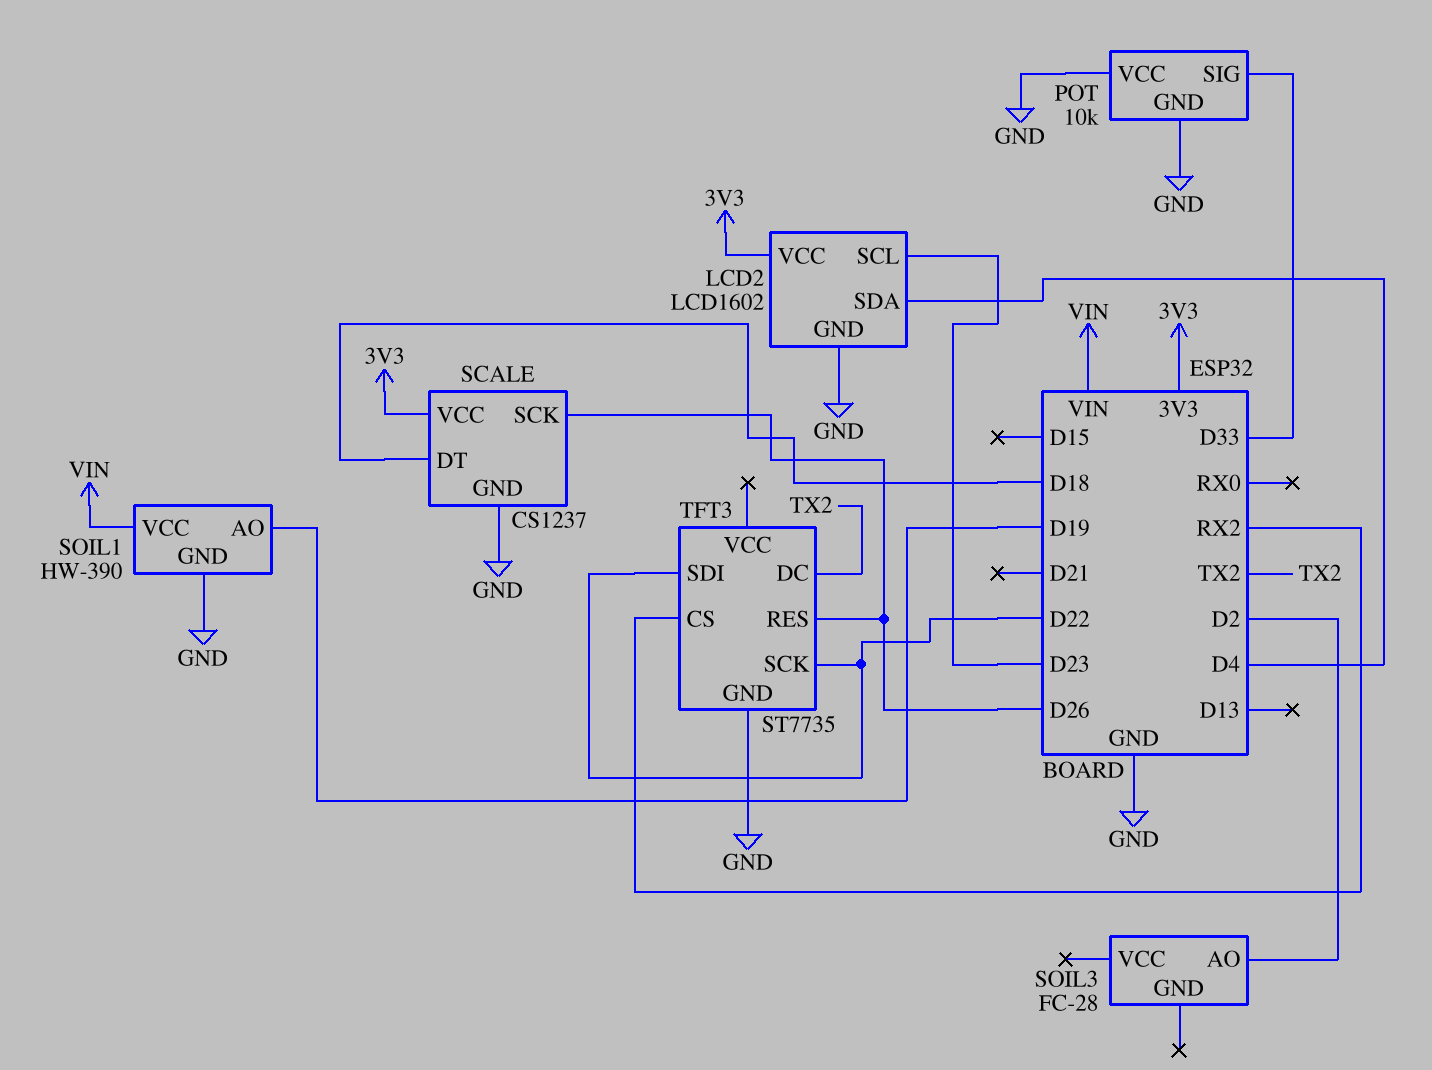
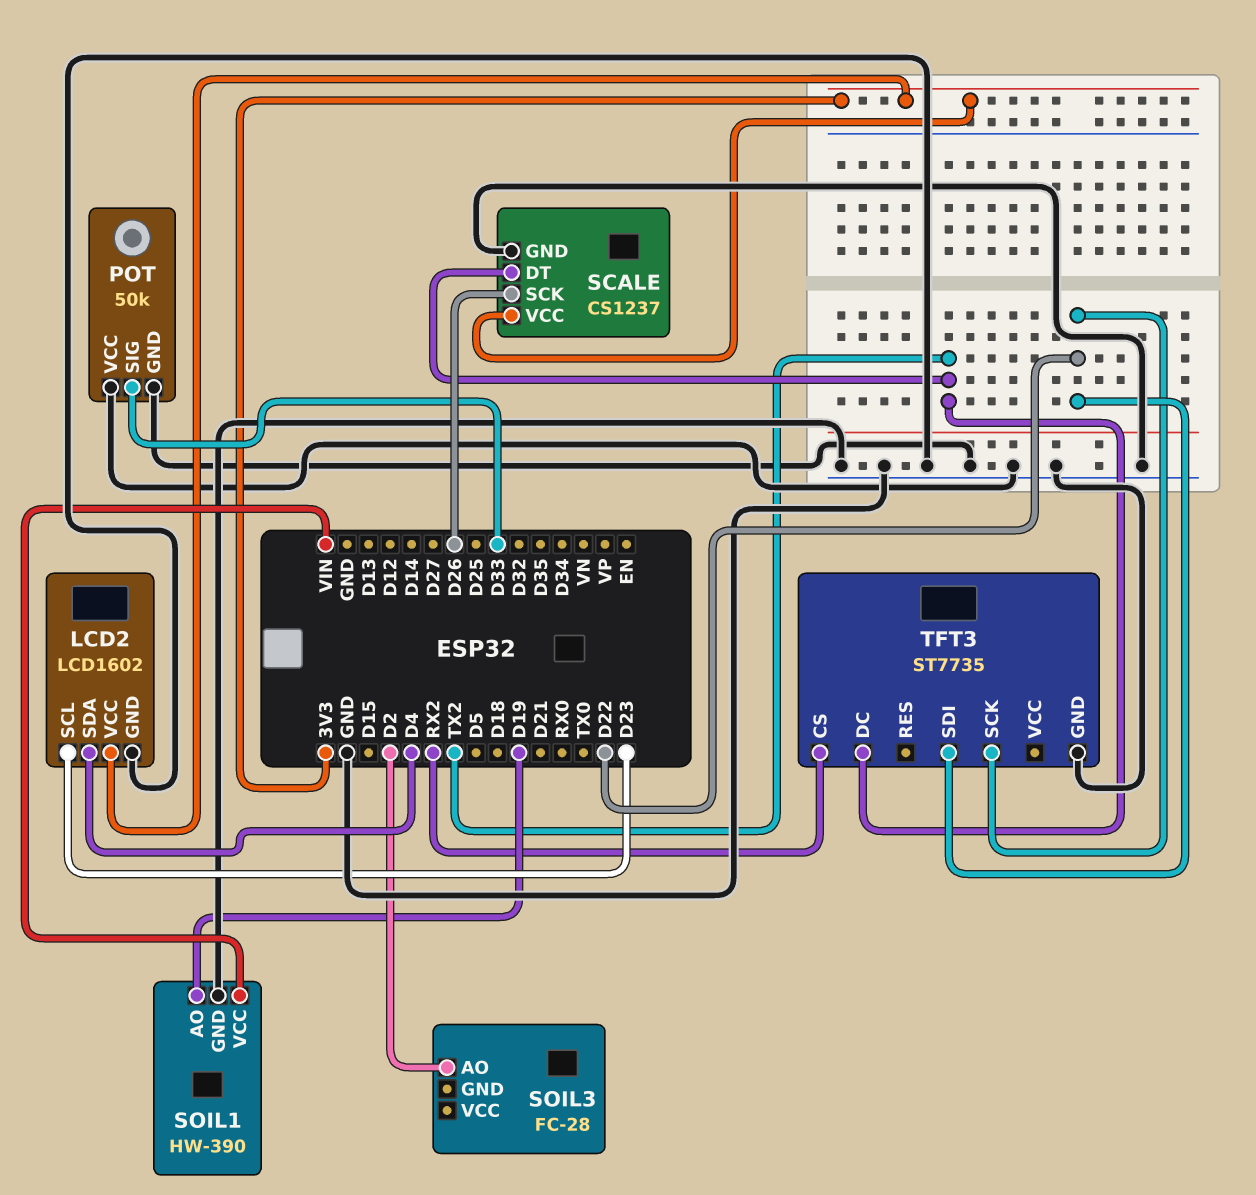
POT: 10k -> 50k
SCALE pin DT: D18 -> TX2
TFT3 pin RES: D26 -> none

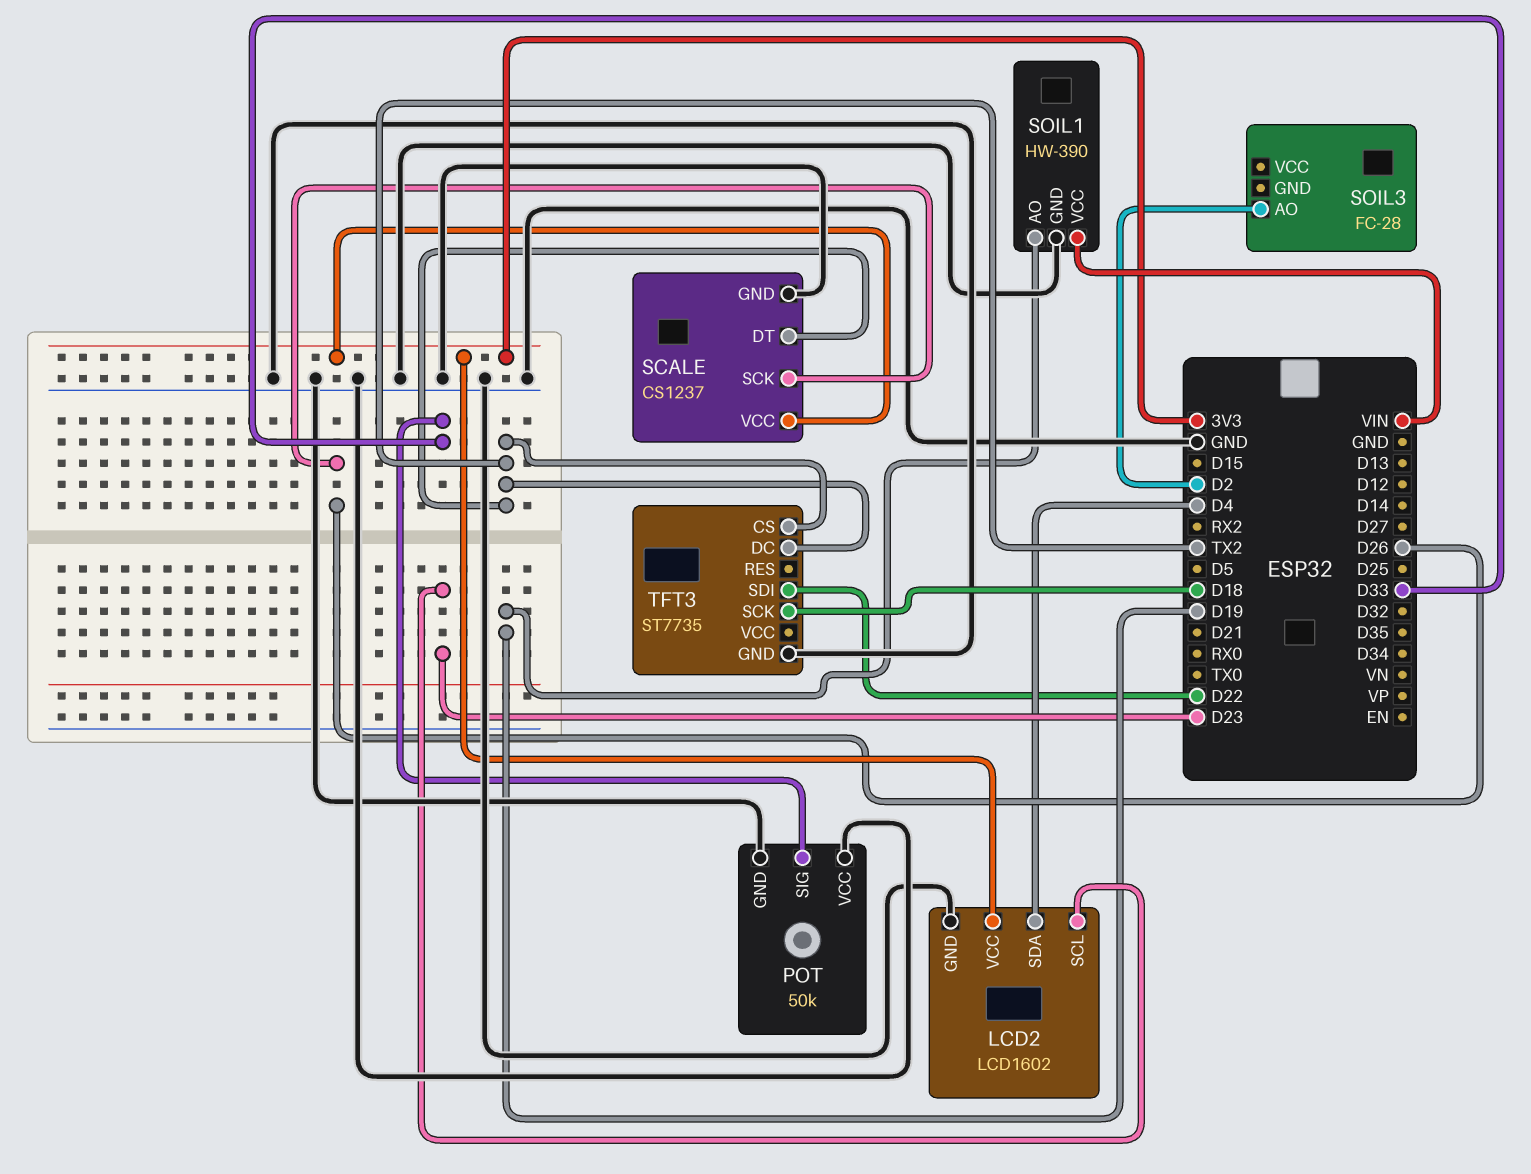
TFT3 pin CS: RX2 -> TX2
TFT3 pin SCK: D22 -> D18

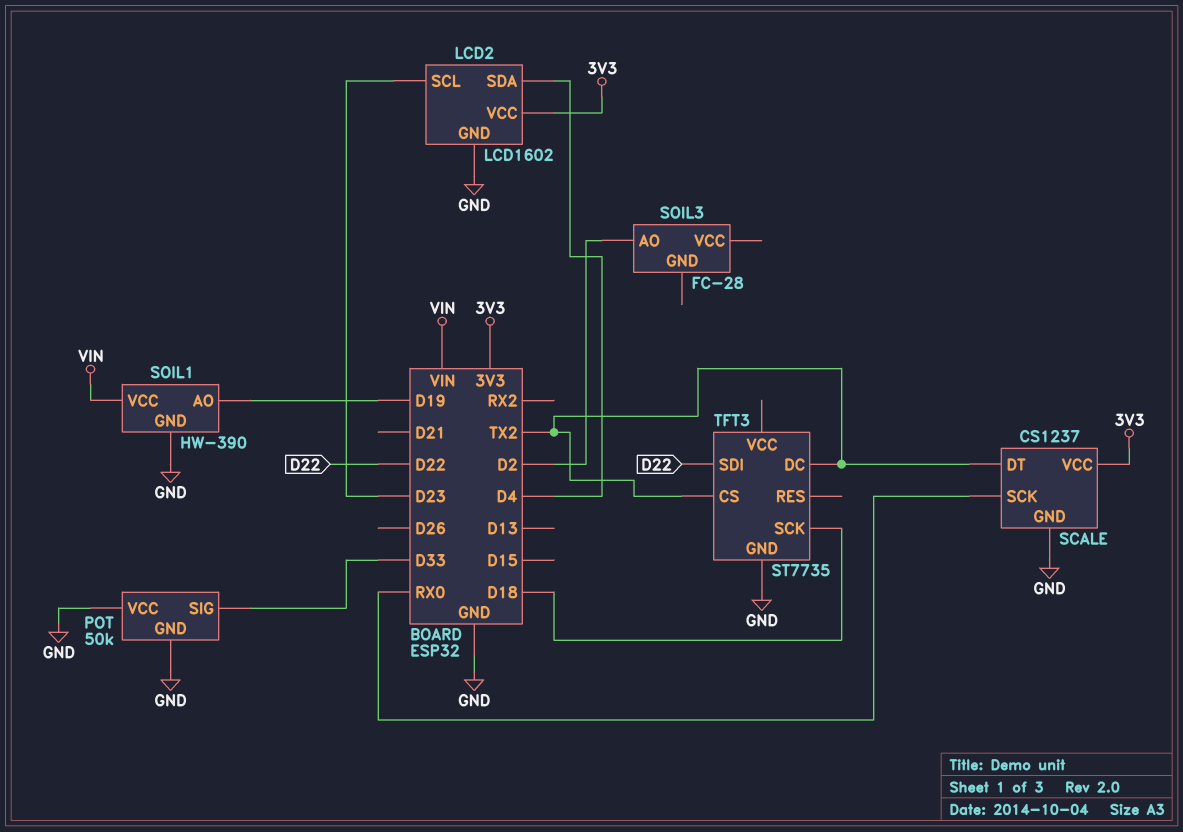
SCALE pin SCK: D26 -> RX0

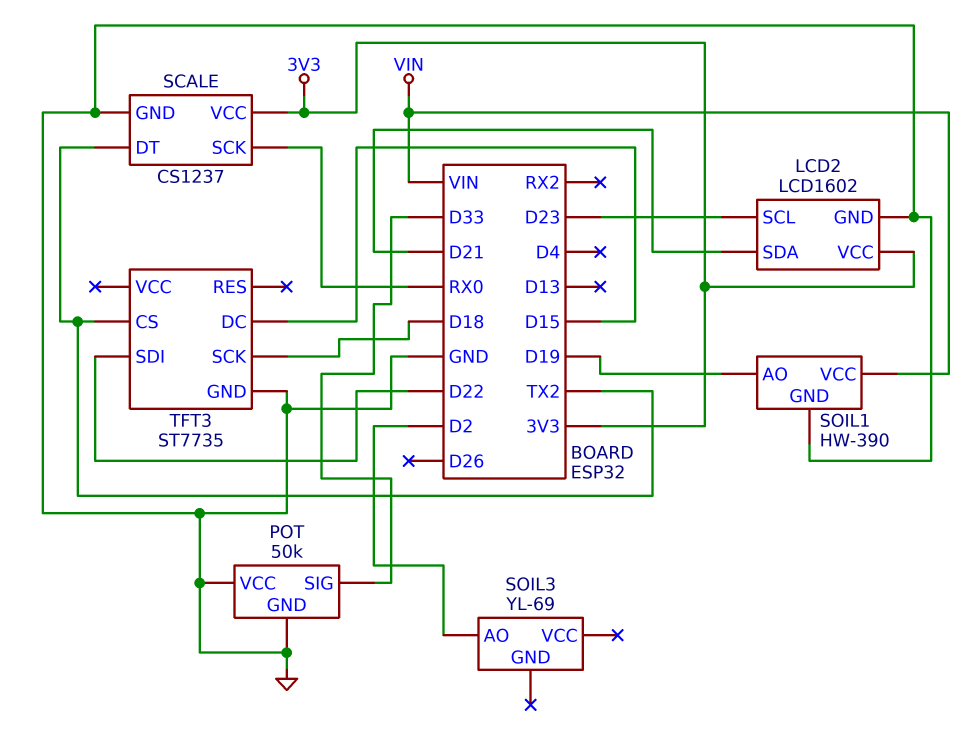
LCD2 pin SDA: D4 -> D21
SOIL3: FC-28 -> YL-69
TFT3 pin DC: TX2 -> D15

